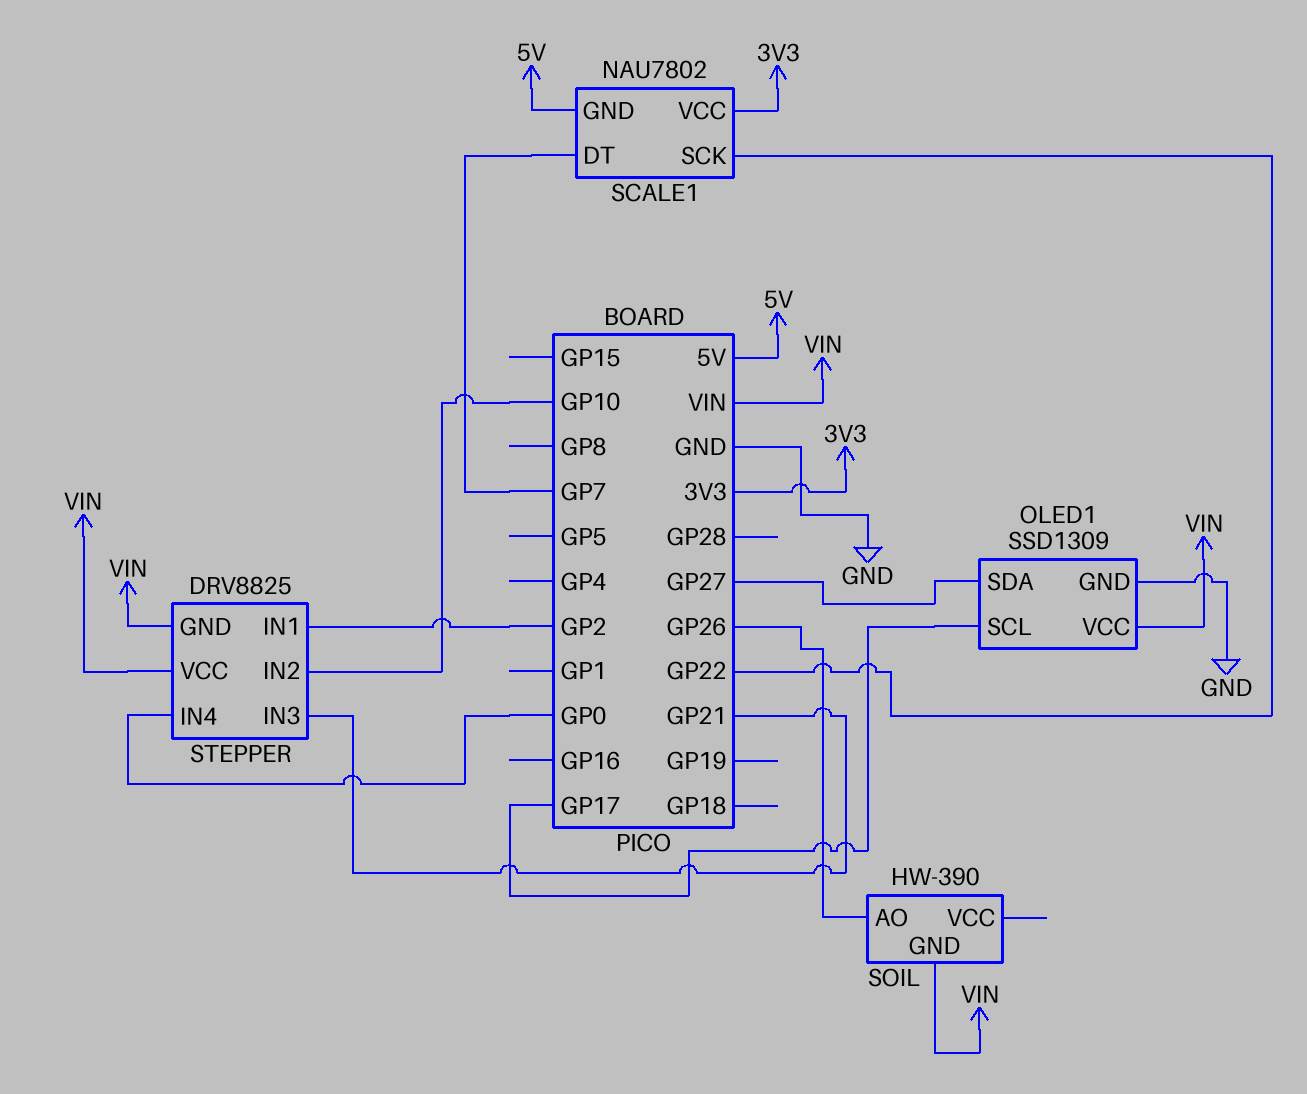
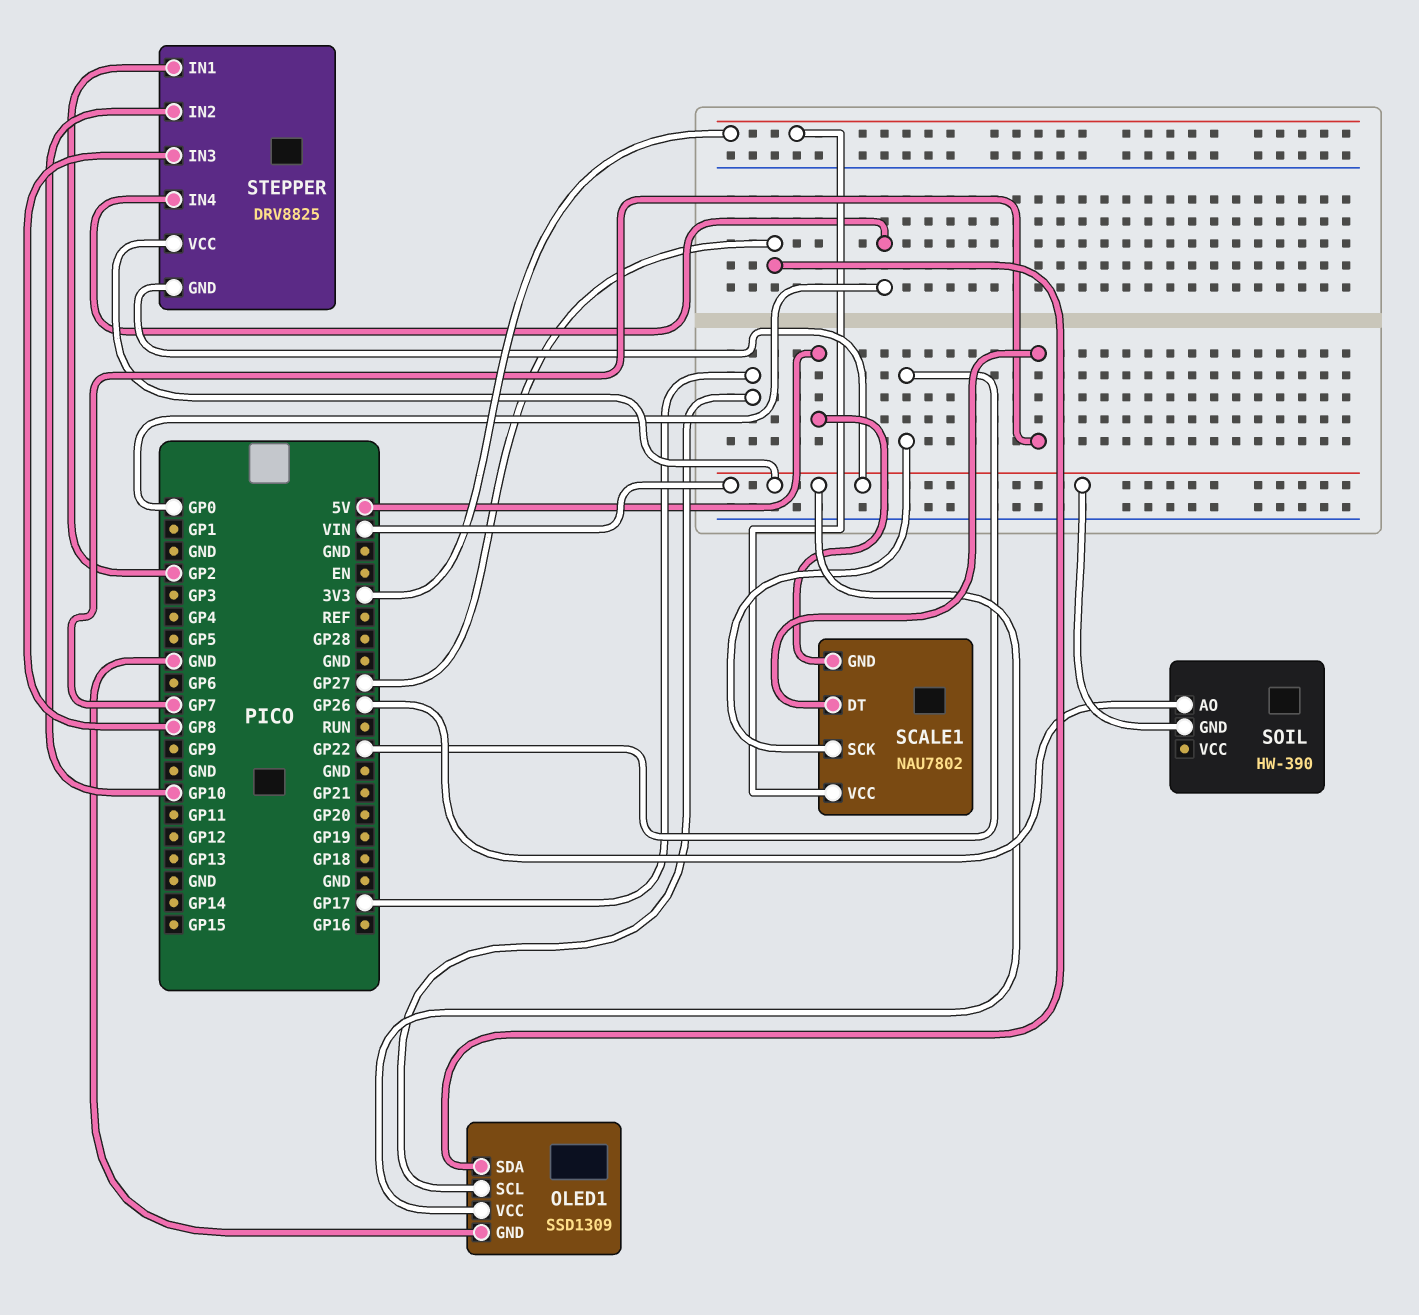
STEPPER pin IN3: GP21 -> GP8

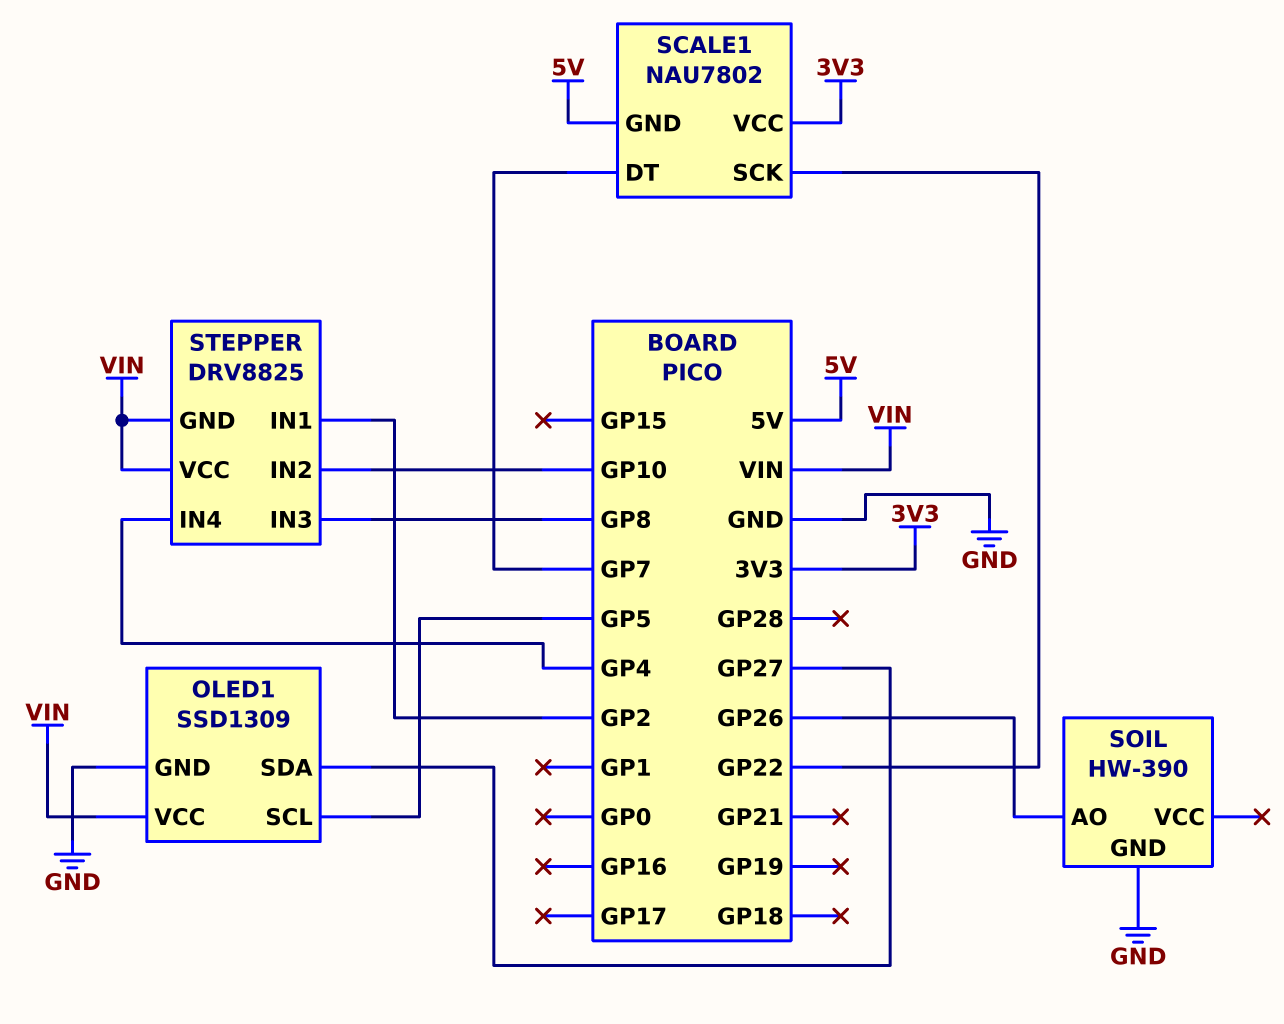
OLED1 pin SCL: GP17 -> GP5
SOIL pin GND: VIN -> GND
STEPPER pin IN4: GP0 -> GP4

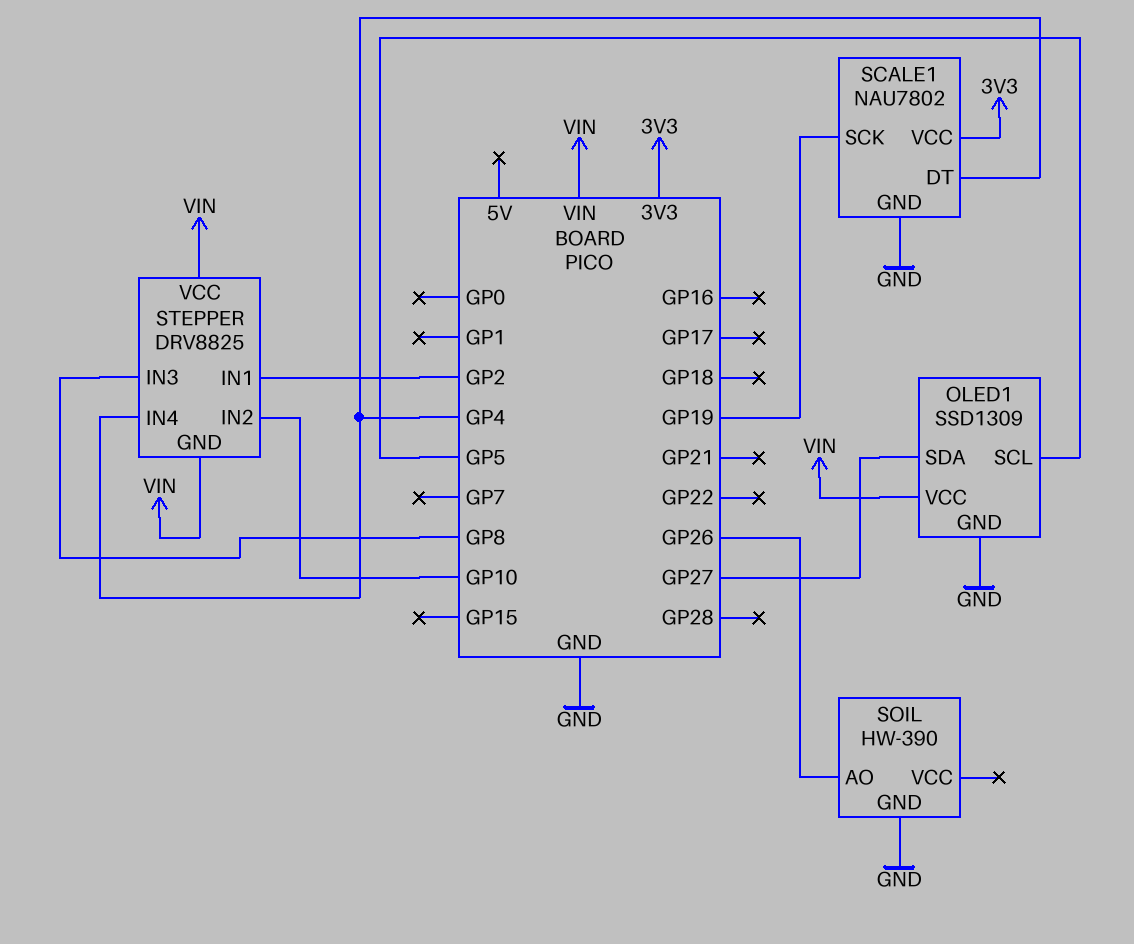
SCALE1 pin DT: GP7 -> GP4
SCALE1 pin GND: 5V -> GND
SCALE1 pin SCK: GP22 -> GP19

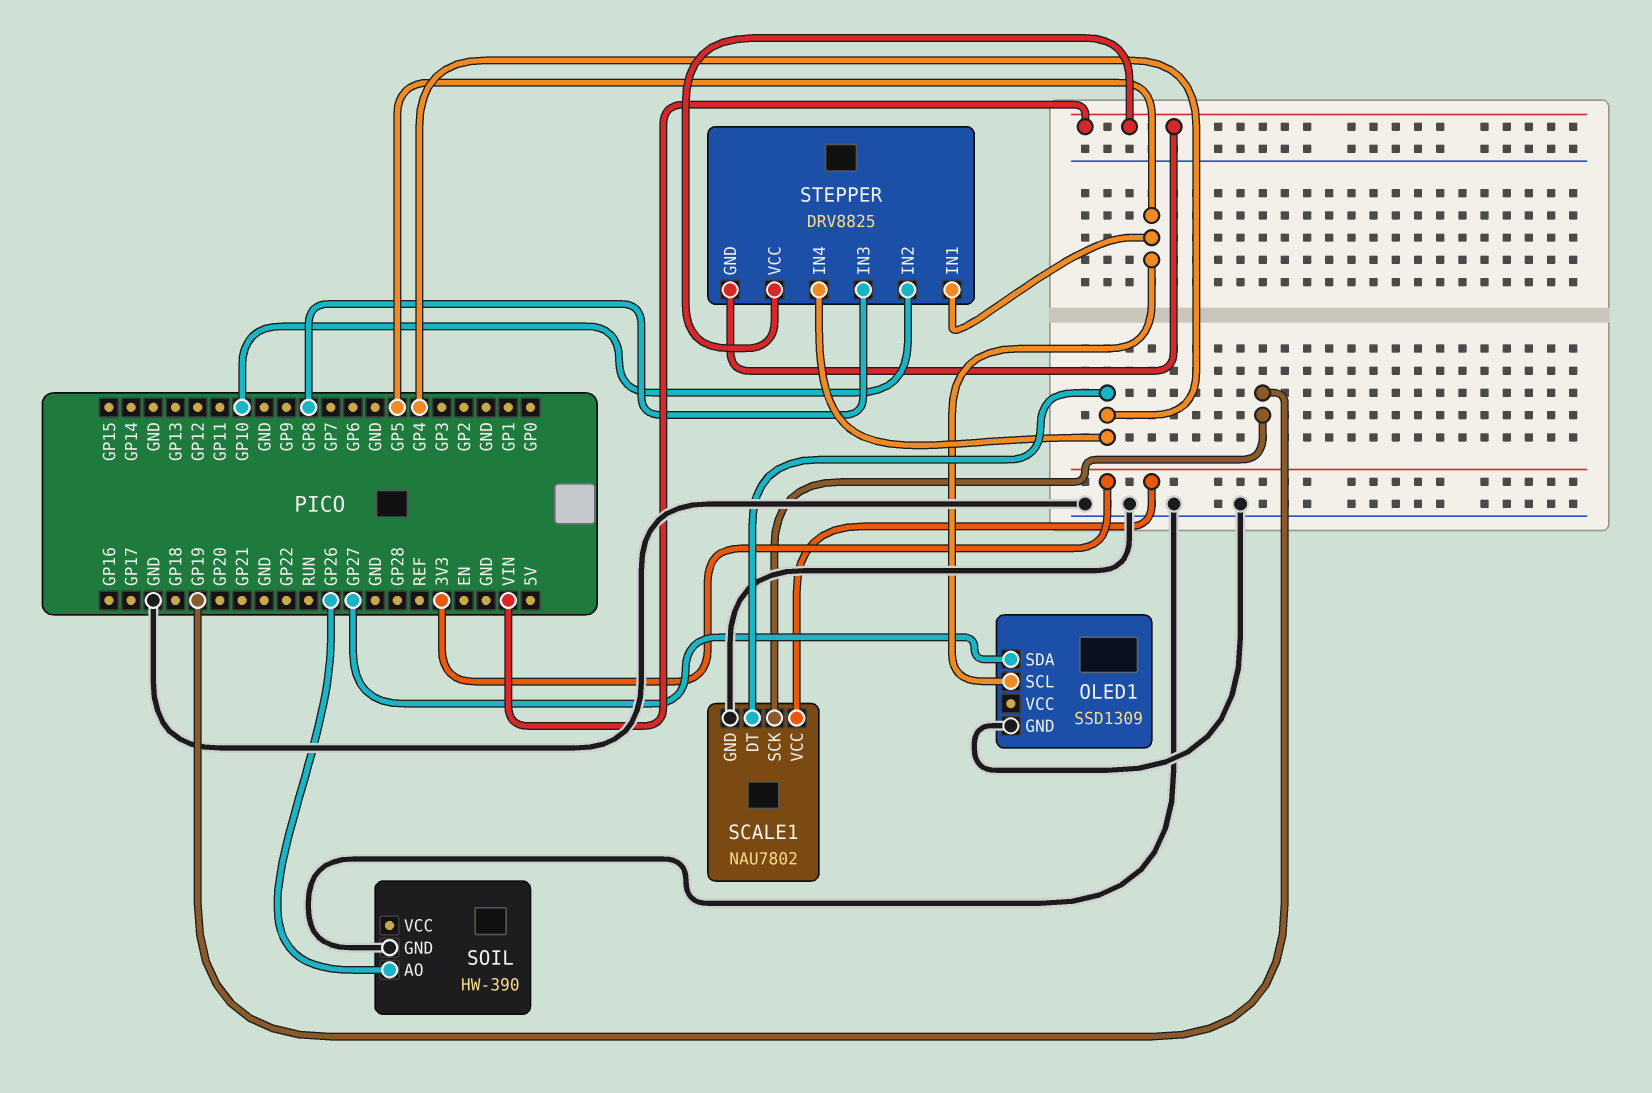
OLED1 pin VCC: VIN -> none
STEPPER pin IN1: GP2 -> GP5

